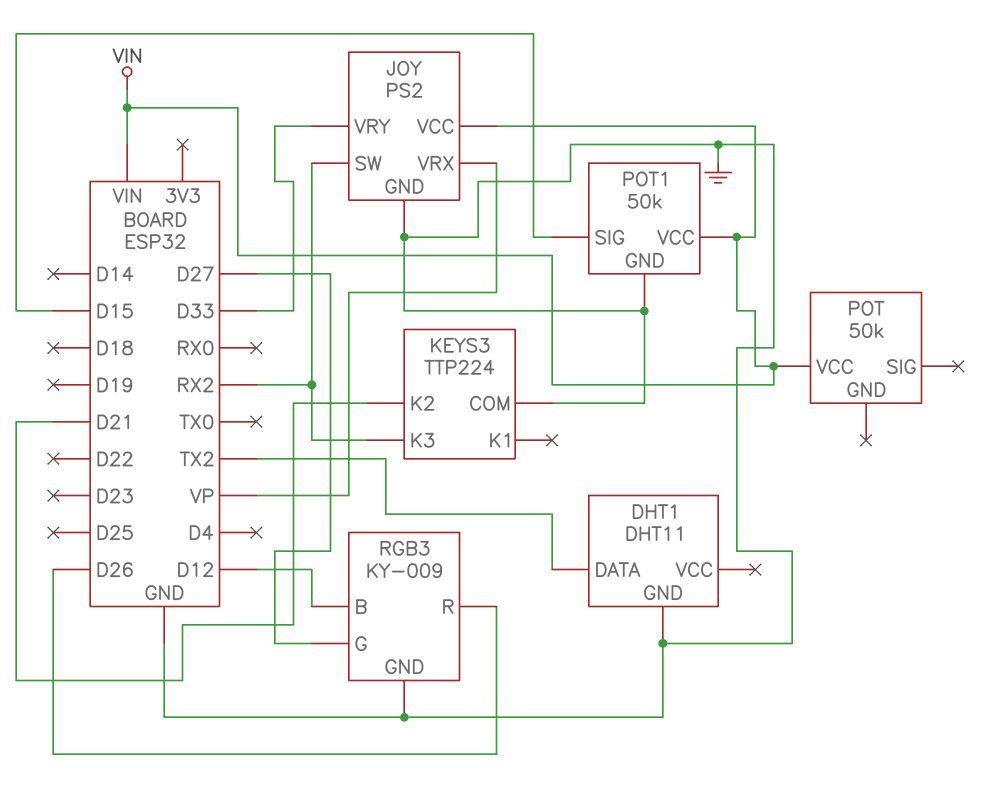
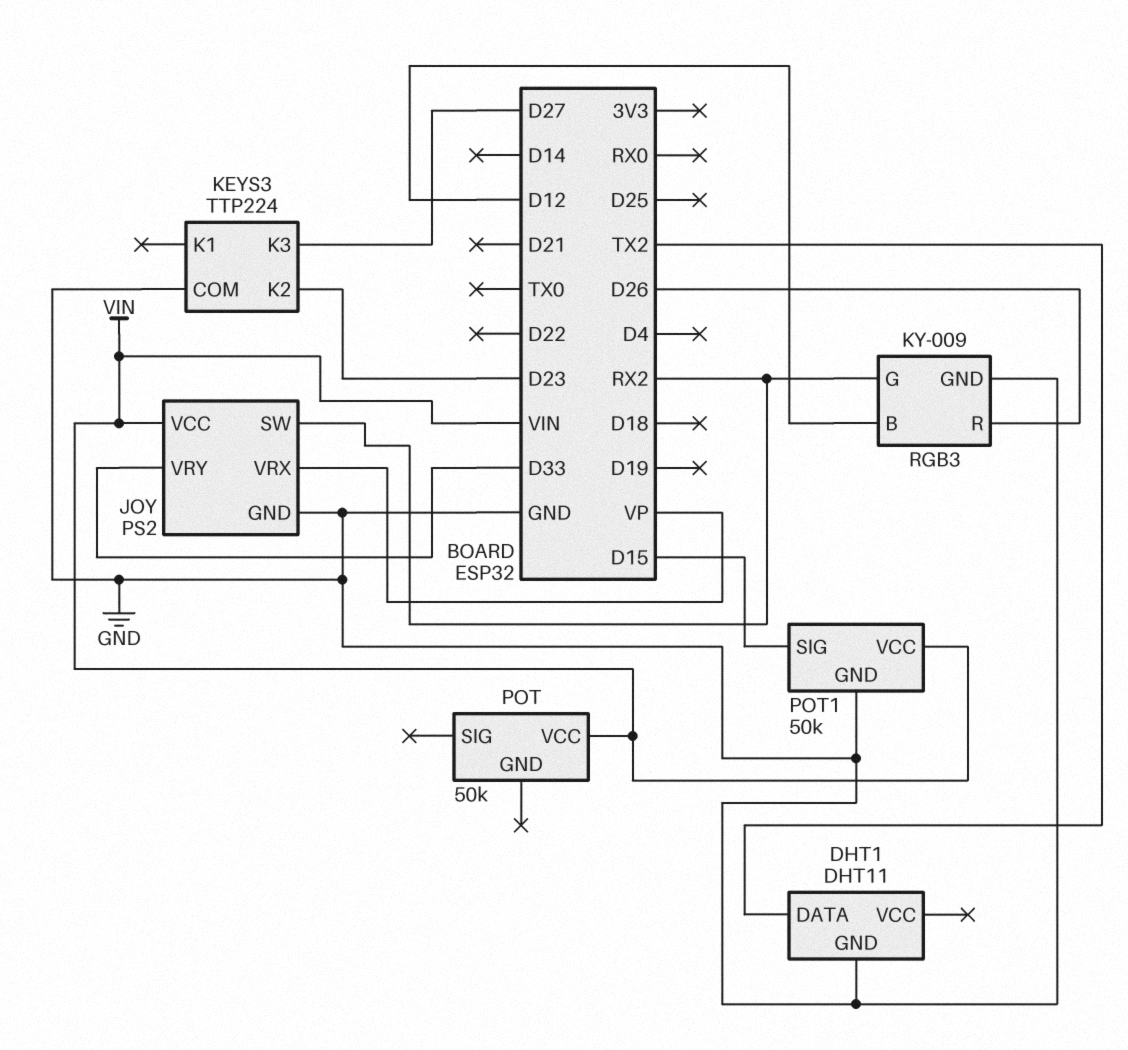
KEYS3 pin K2: D21 -> D23
KEYS3 pin K3: RX2 -> D27
RGB3 pin G: D27 -> RX2

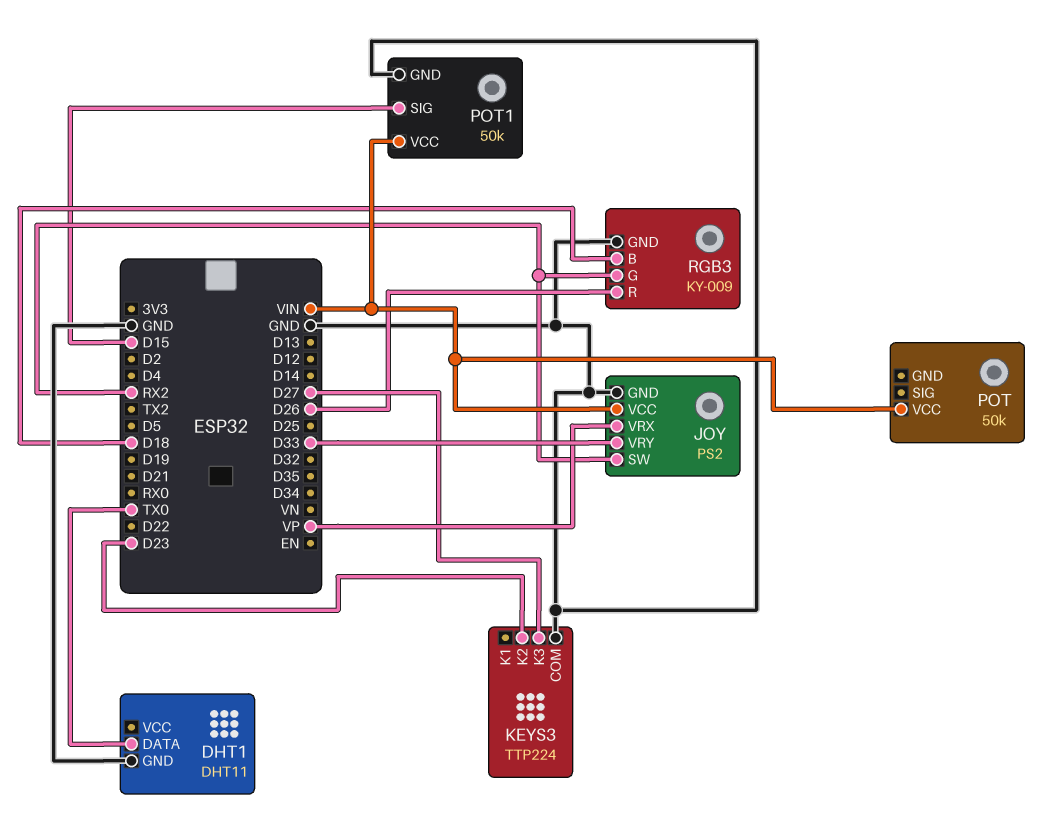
DHT1 pin DATA: TX2 -> TX0
RGB3 pin B: D12 -> D18

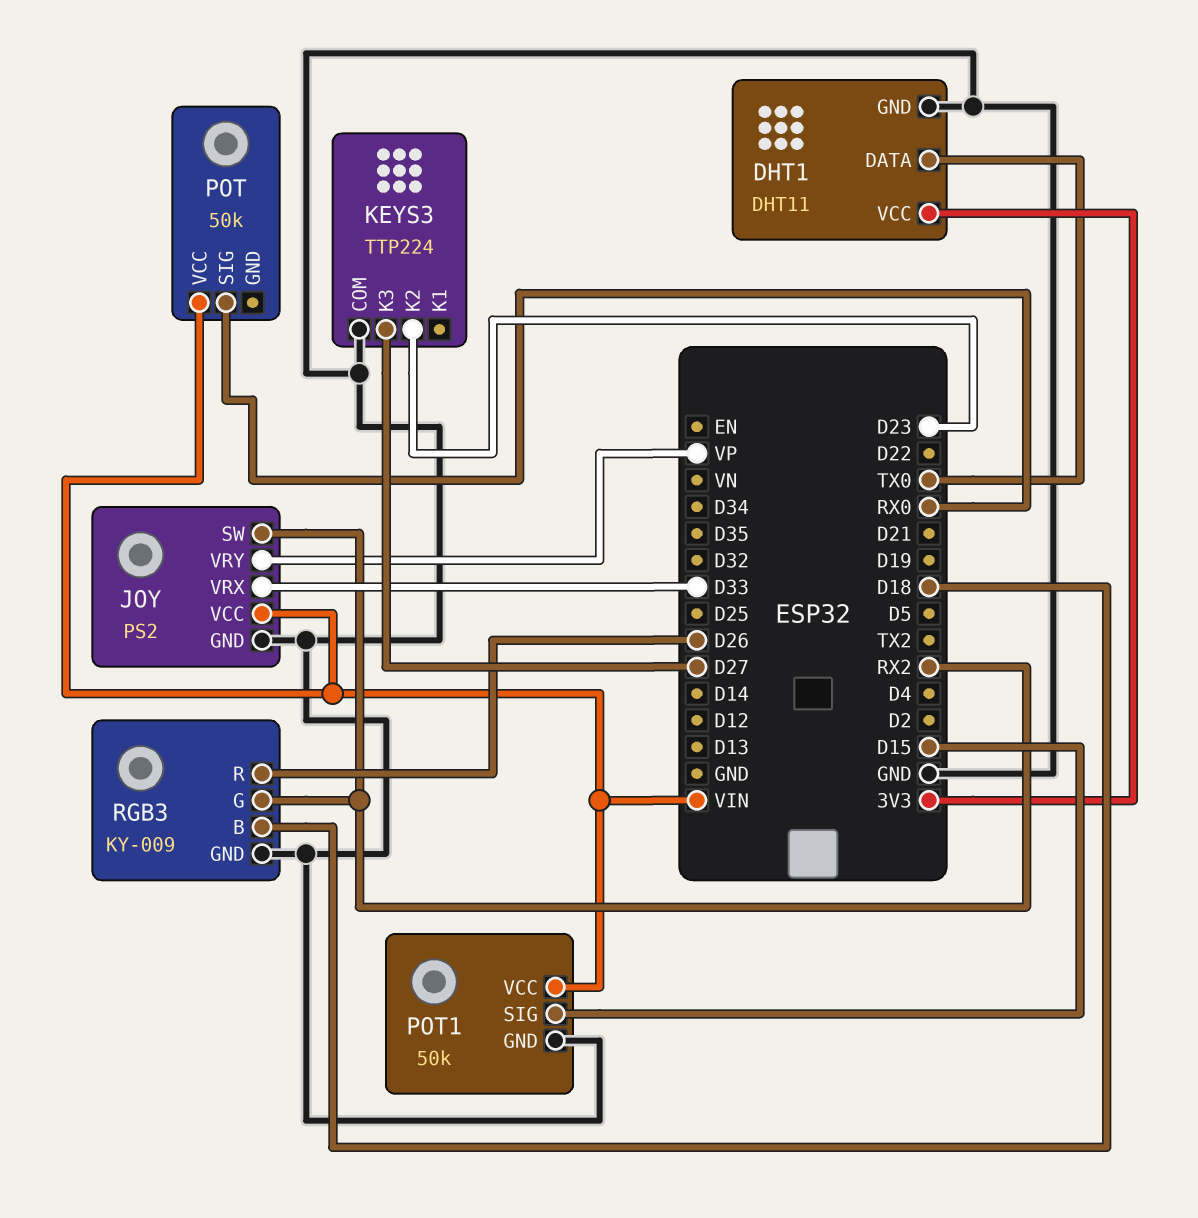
DHT1 pin VCC: none -> 3V3
JOY pin VRX: VP -> D33
JOY pin VRY: D33 -> VP
POT pin SIG: none -> RX0

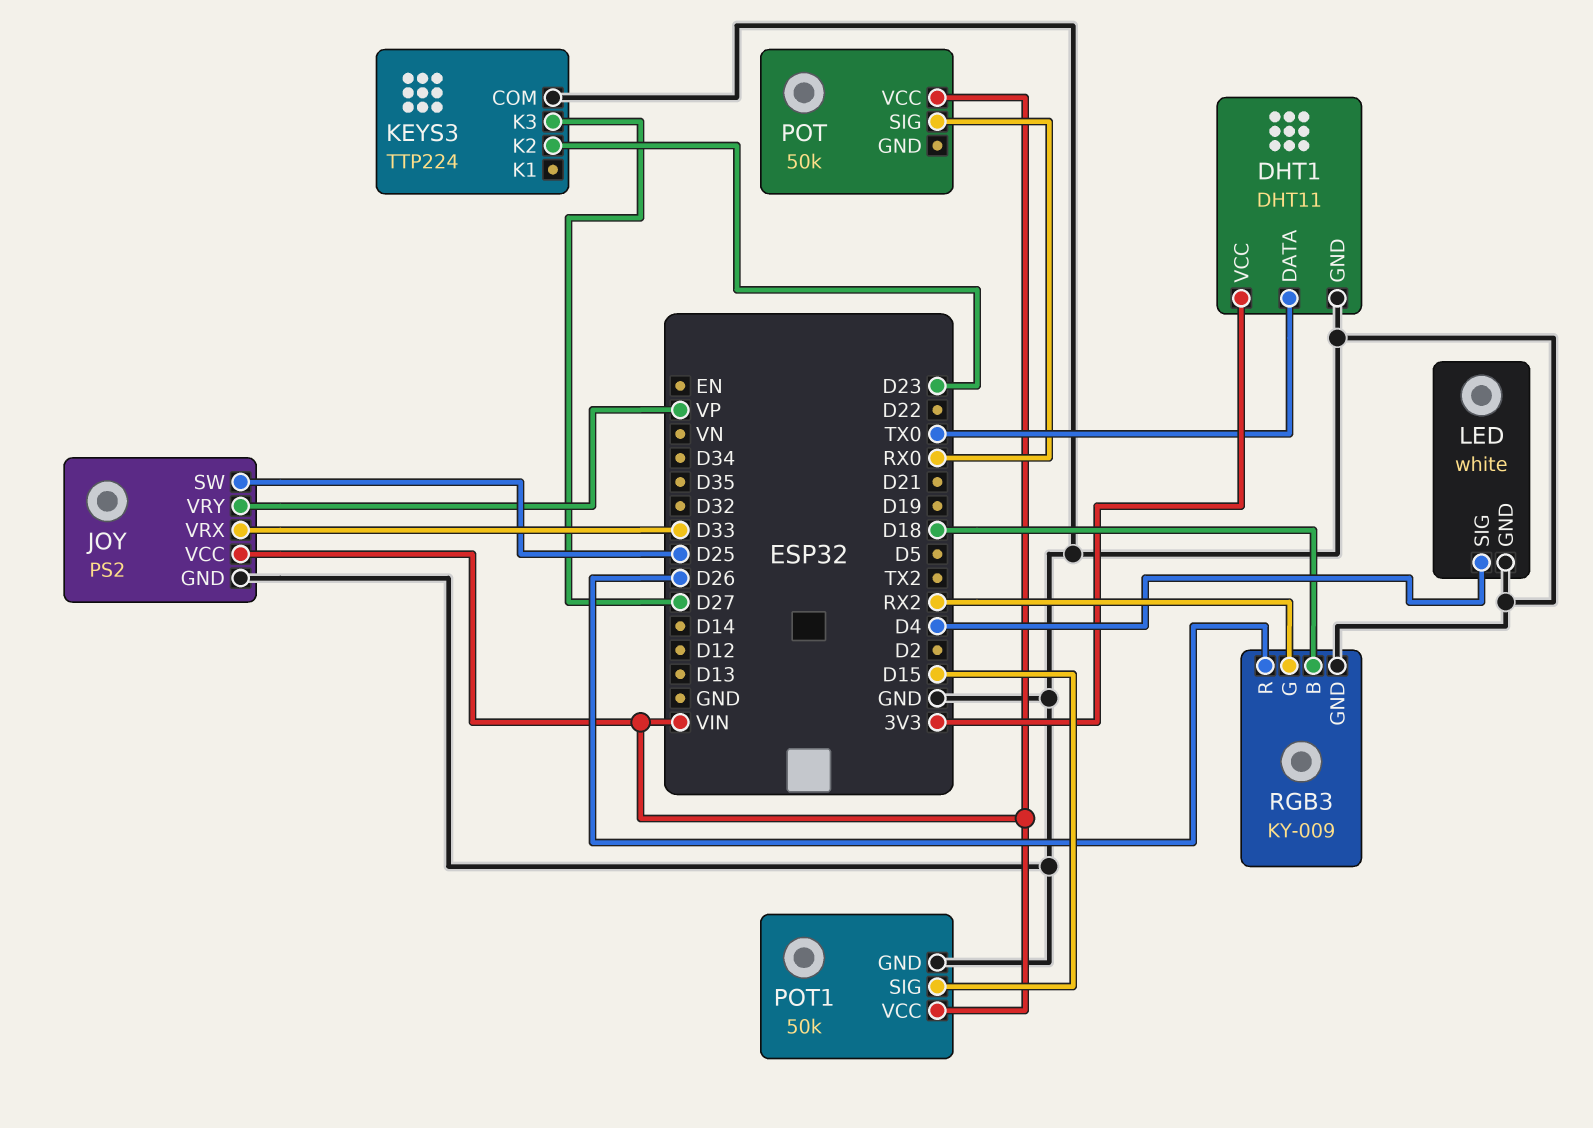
JOY pin SW: RX2 -> D25
LED: none -> white
LED pin GND: none -> GND
LED pin SIG: none -> D4

